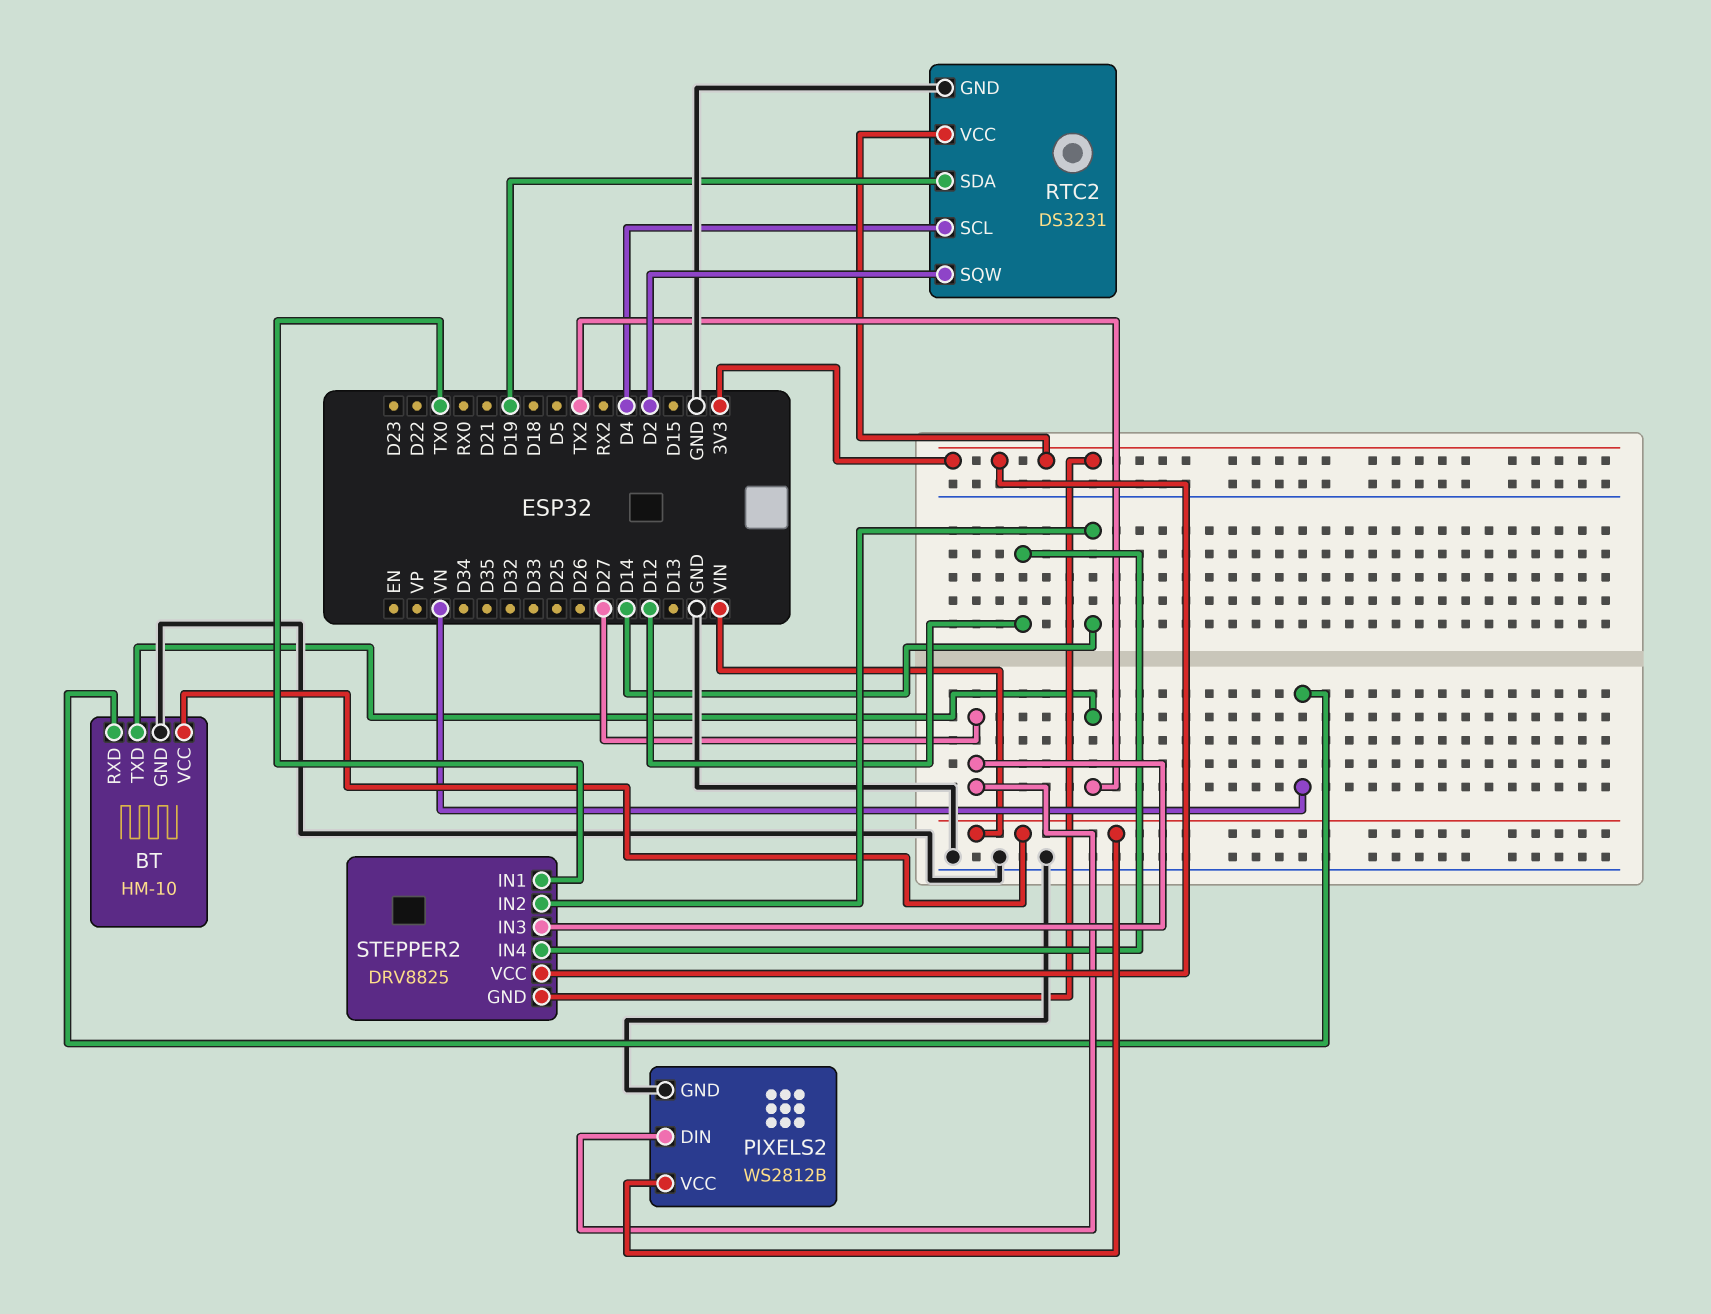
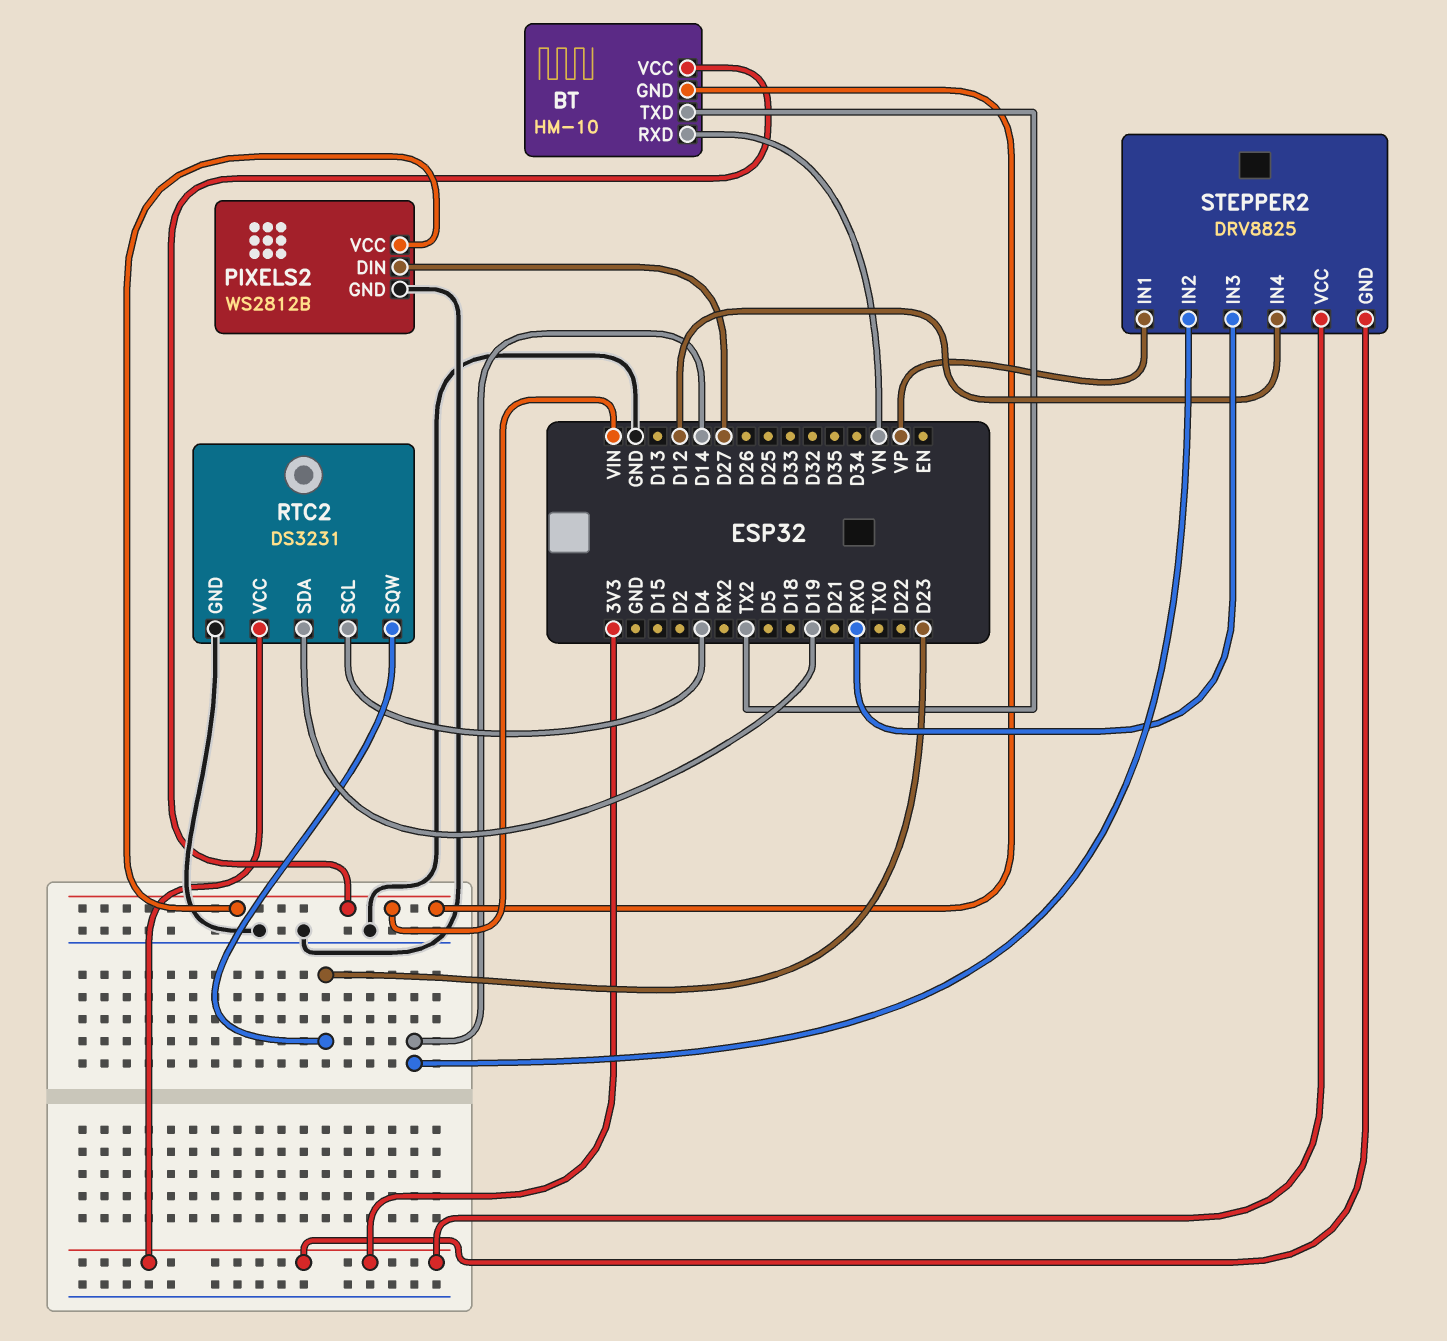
BT pin GND: GND -> VIN
RTC2 pin SQW: D2 -> D23
STEPPER2 pin IN1: TX0 -> VP
STEPPER2 pin IN3: D27 -> RX0

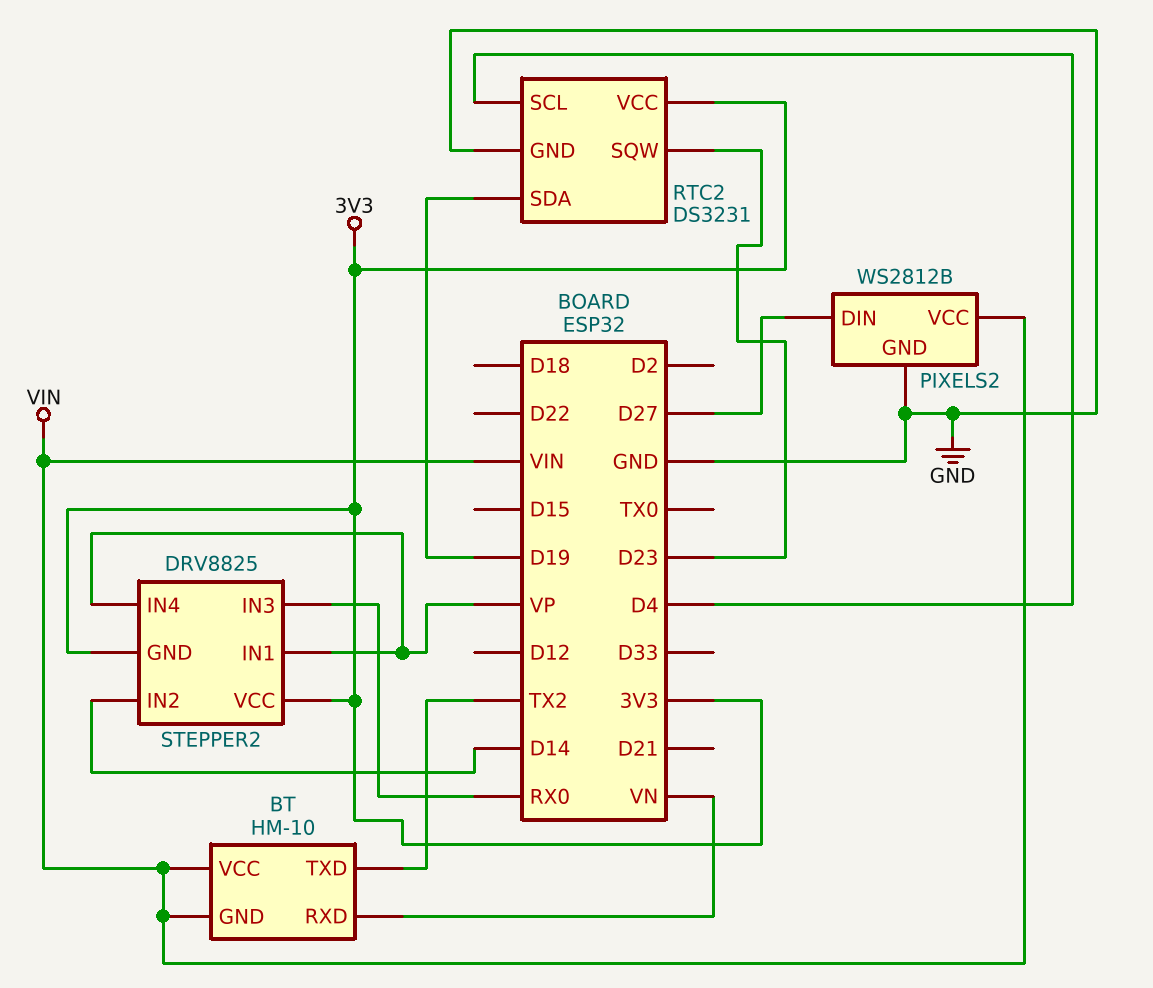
STEPPER2 pin IN4: D12 -> VP

